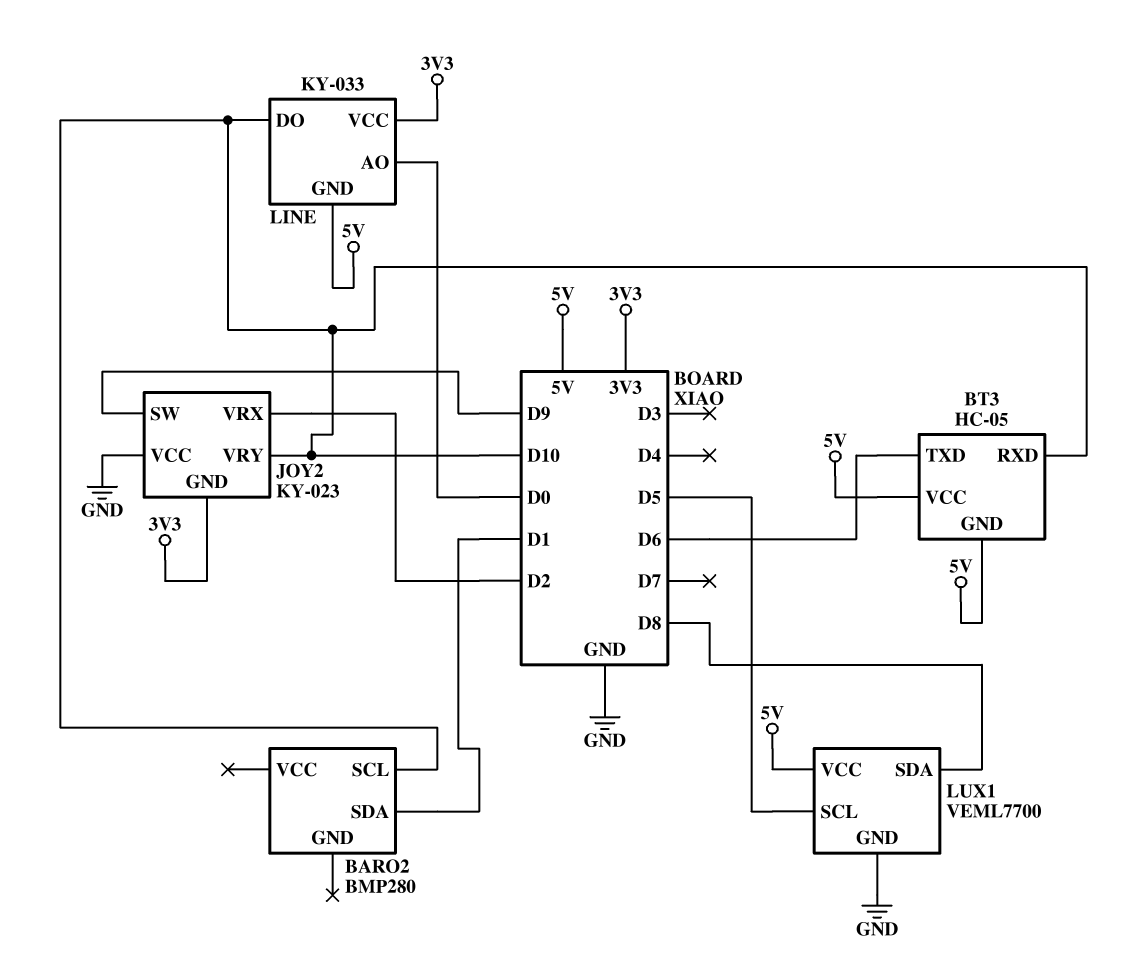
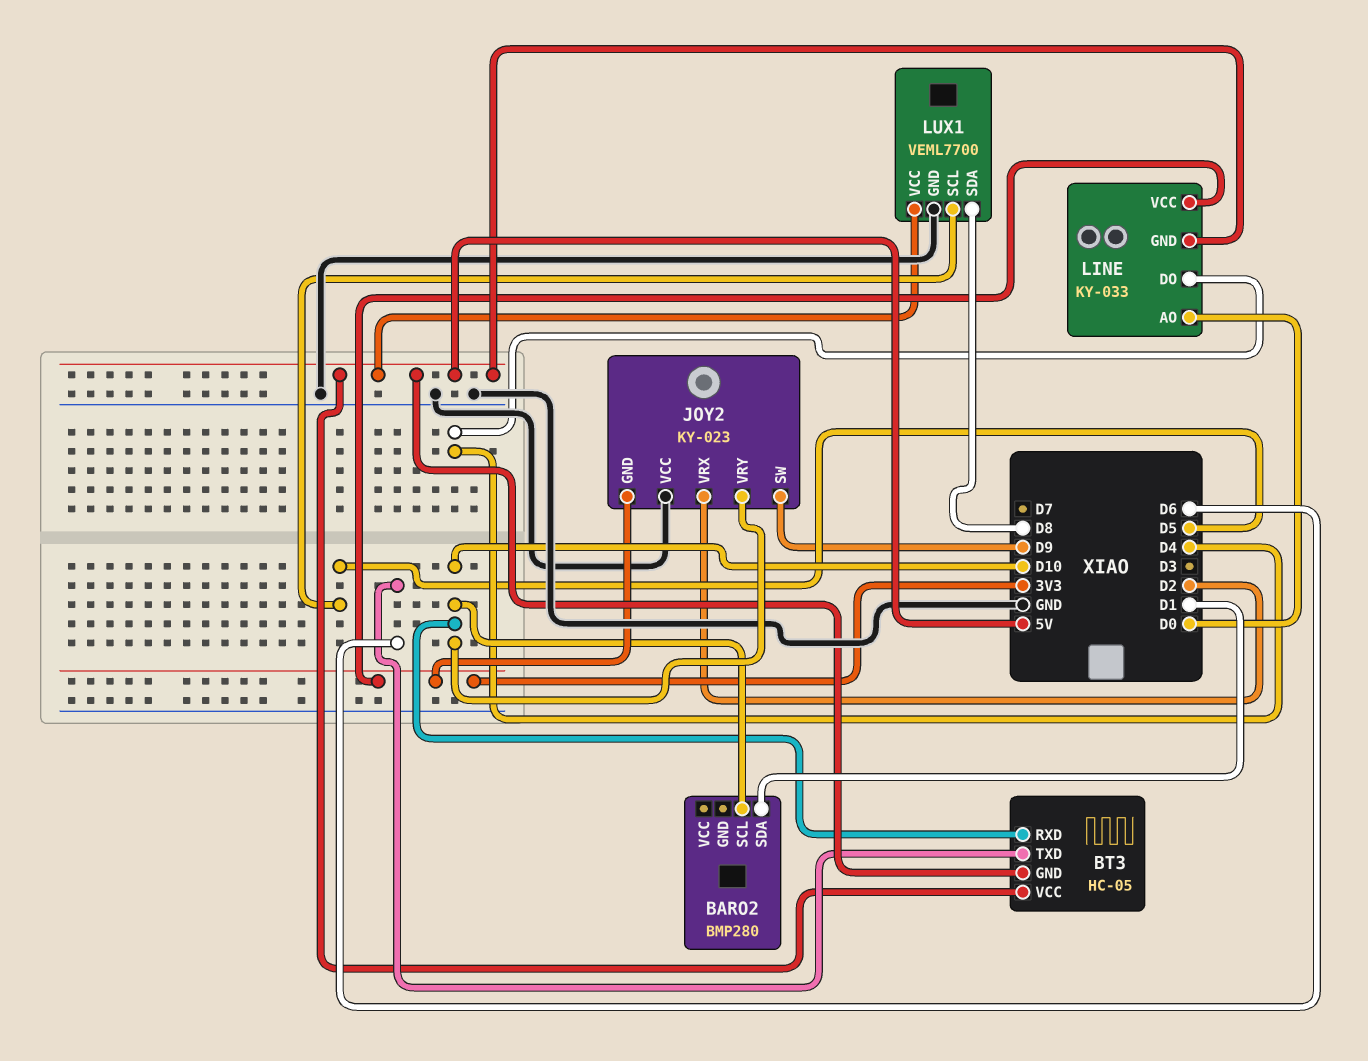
LINE pin DO: D10 -> D4

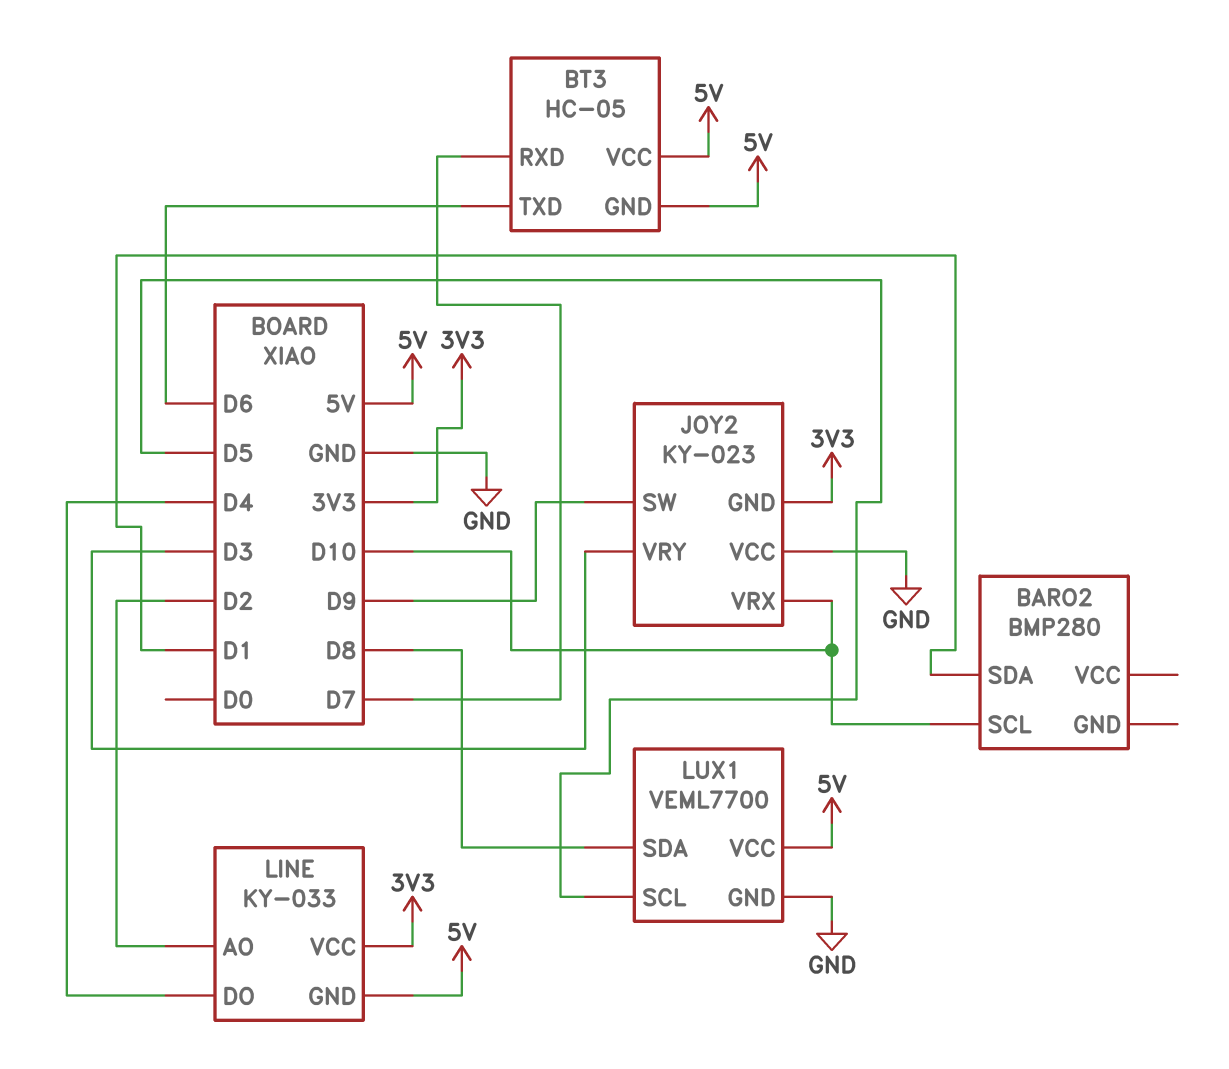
BT3 pin RXD: D10 -> D7
JOY2 pin VRX: D2 -> D10
JOY2 pin VRY: D10 -> D3
LINE pin AO: D0 -> D2

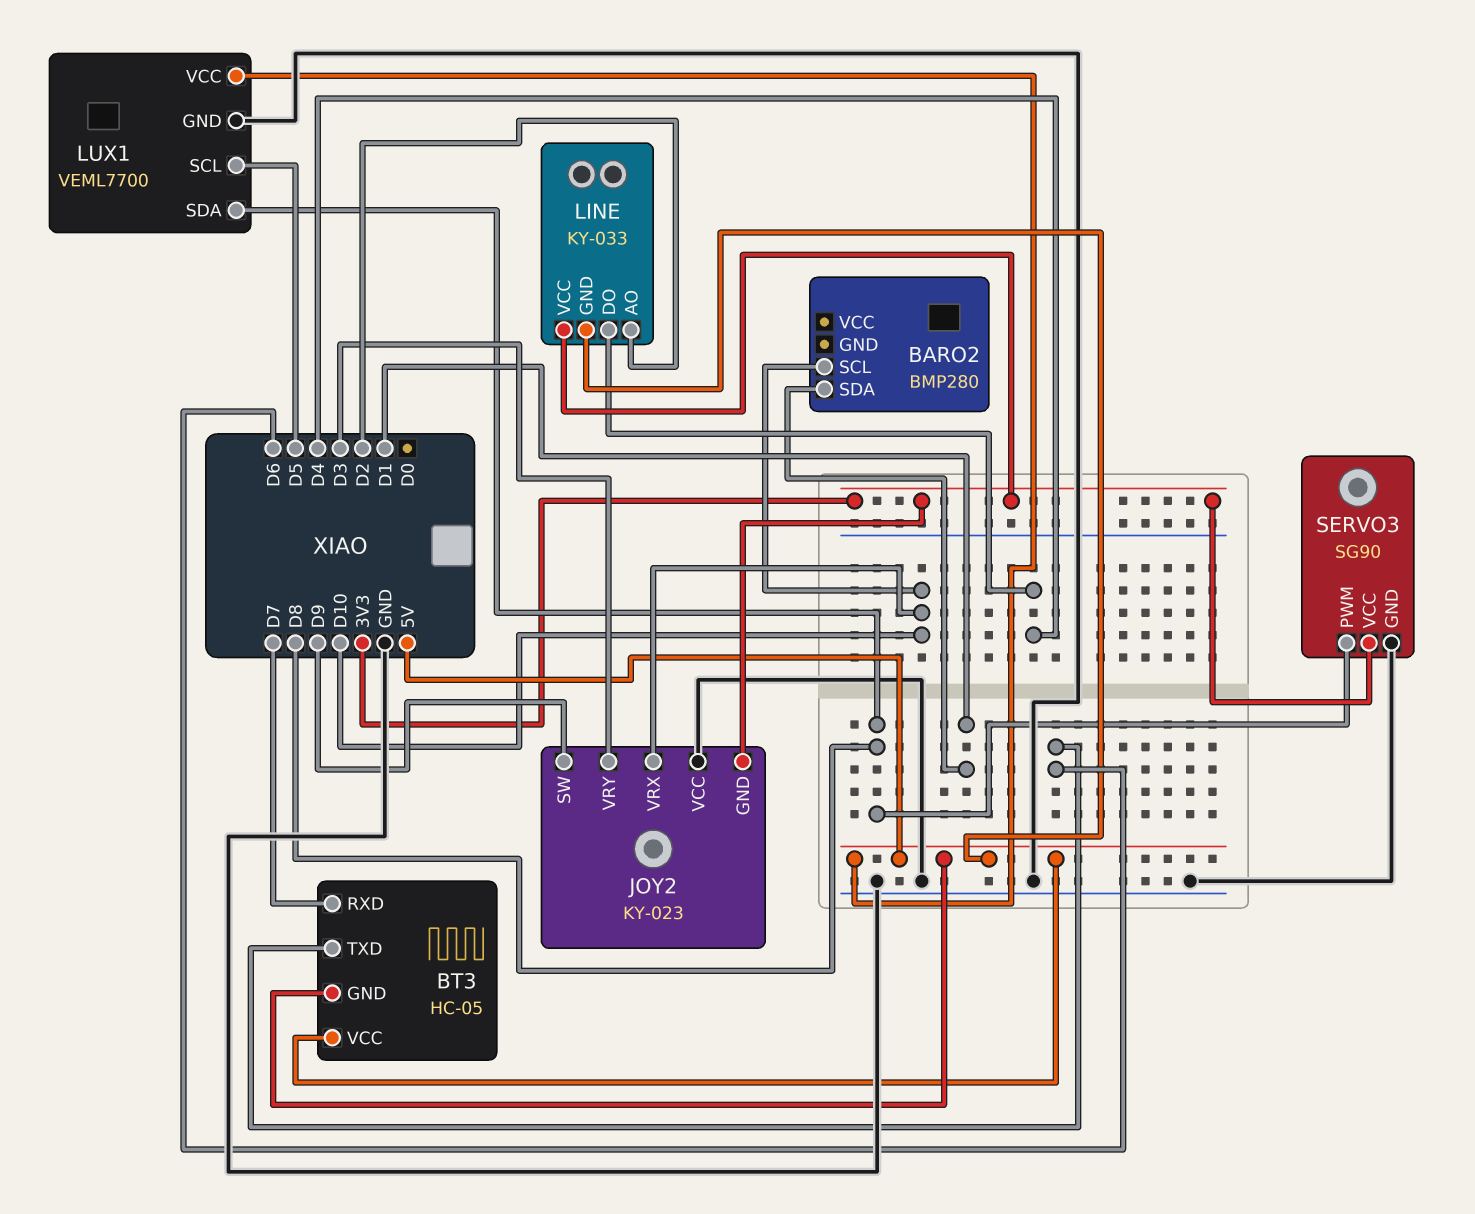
SERVO3: none -> SG90
SERVO3 pin GND: none -> GND
SERVO3 pin PWM: none -> D8
SERVO3 pin VCC: none -> 3V3

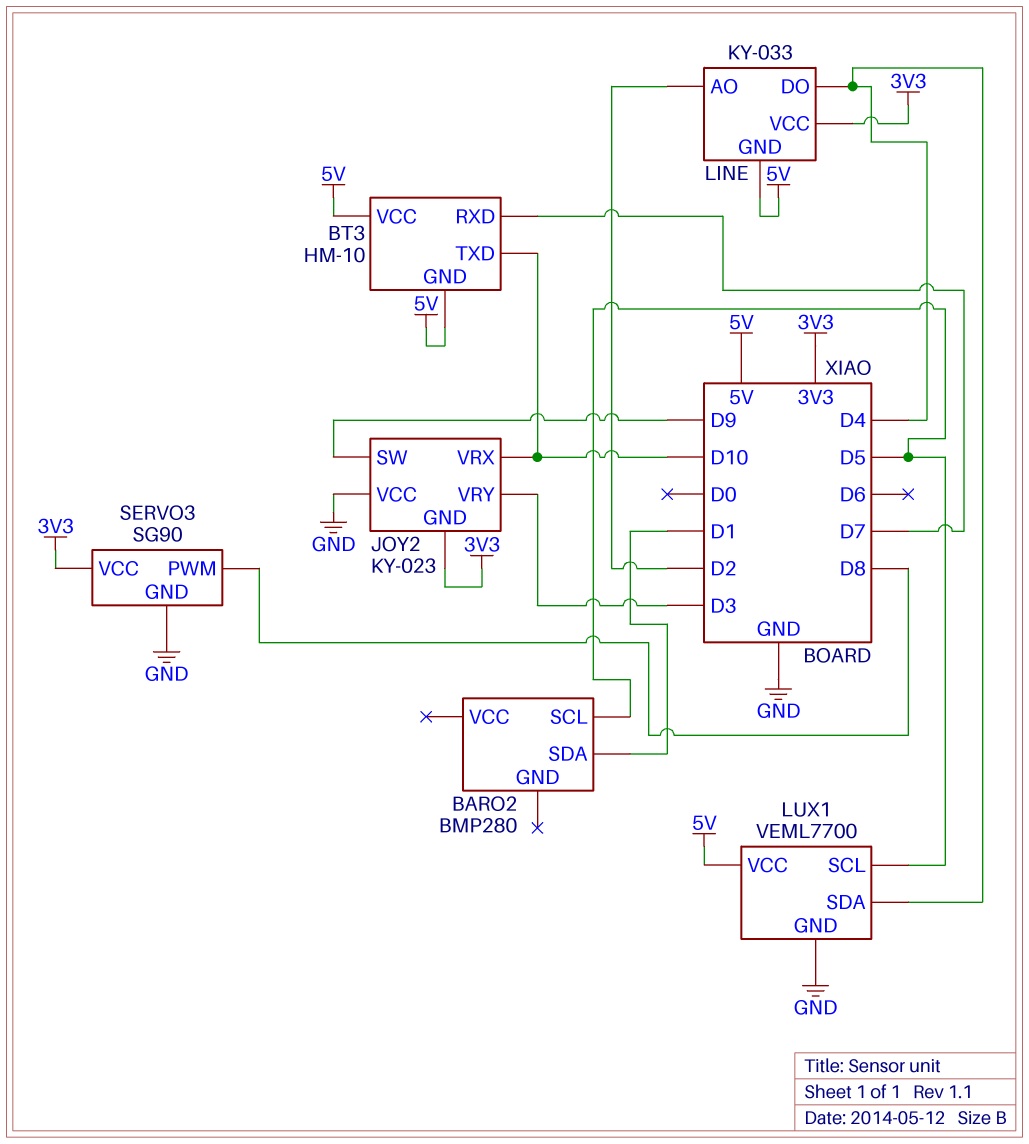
BARO2 pin SCL: D10 -> D5
BT3: HC-05 -> HM-10
BT3 pin TXD: D6 -> D10
LUX1 pin SDA: D8 -> D4

